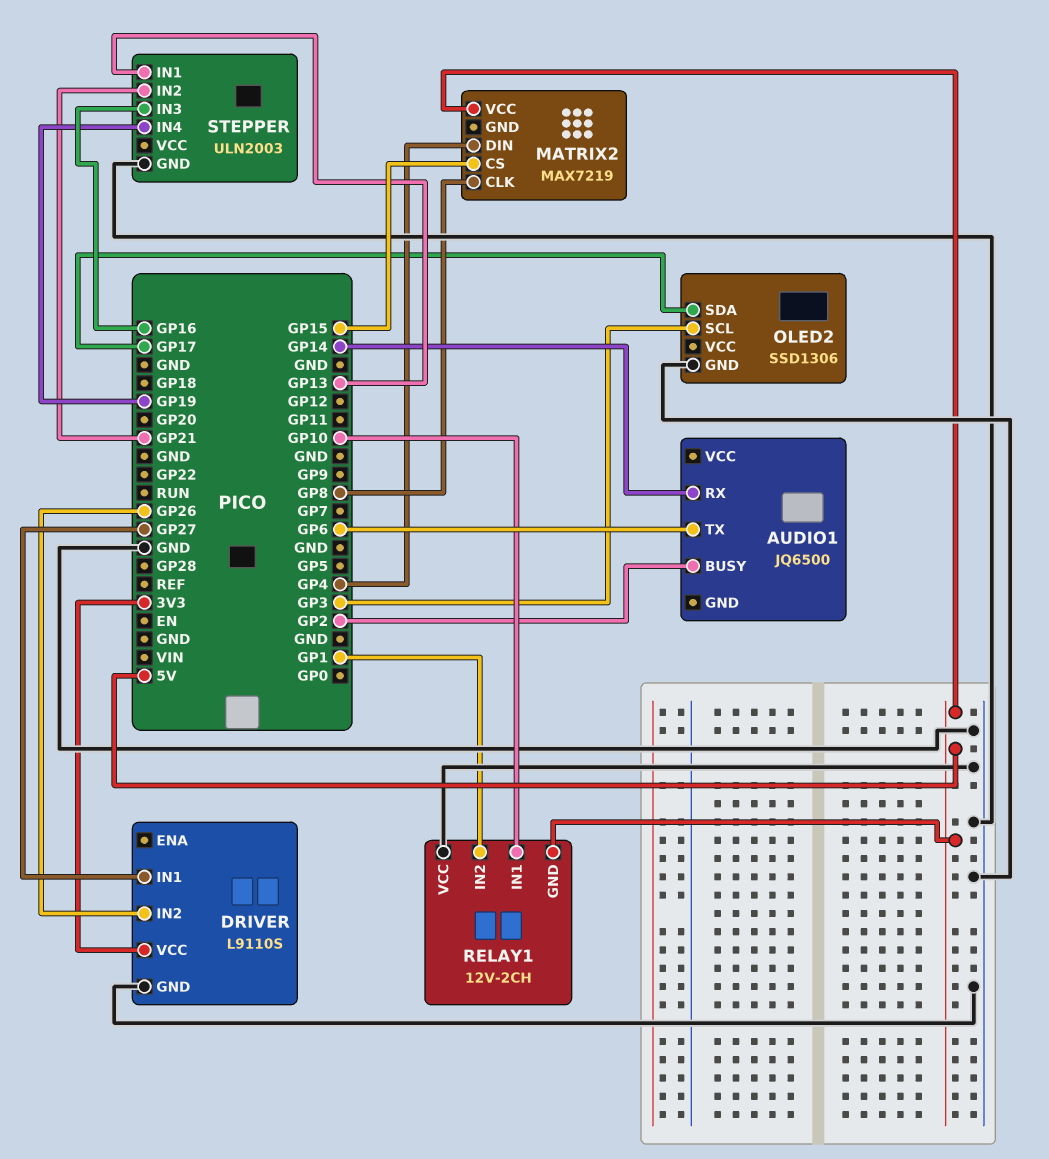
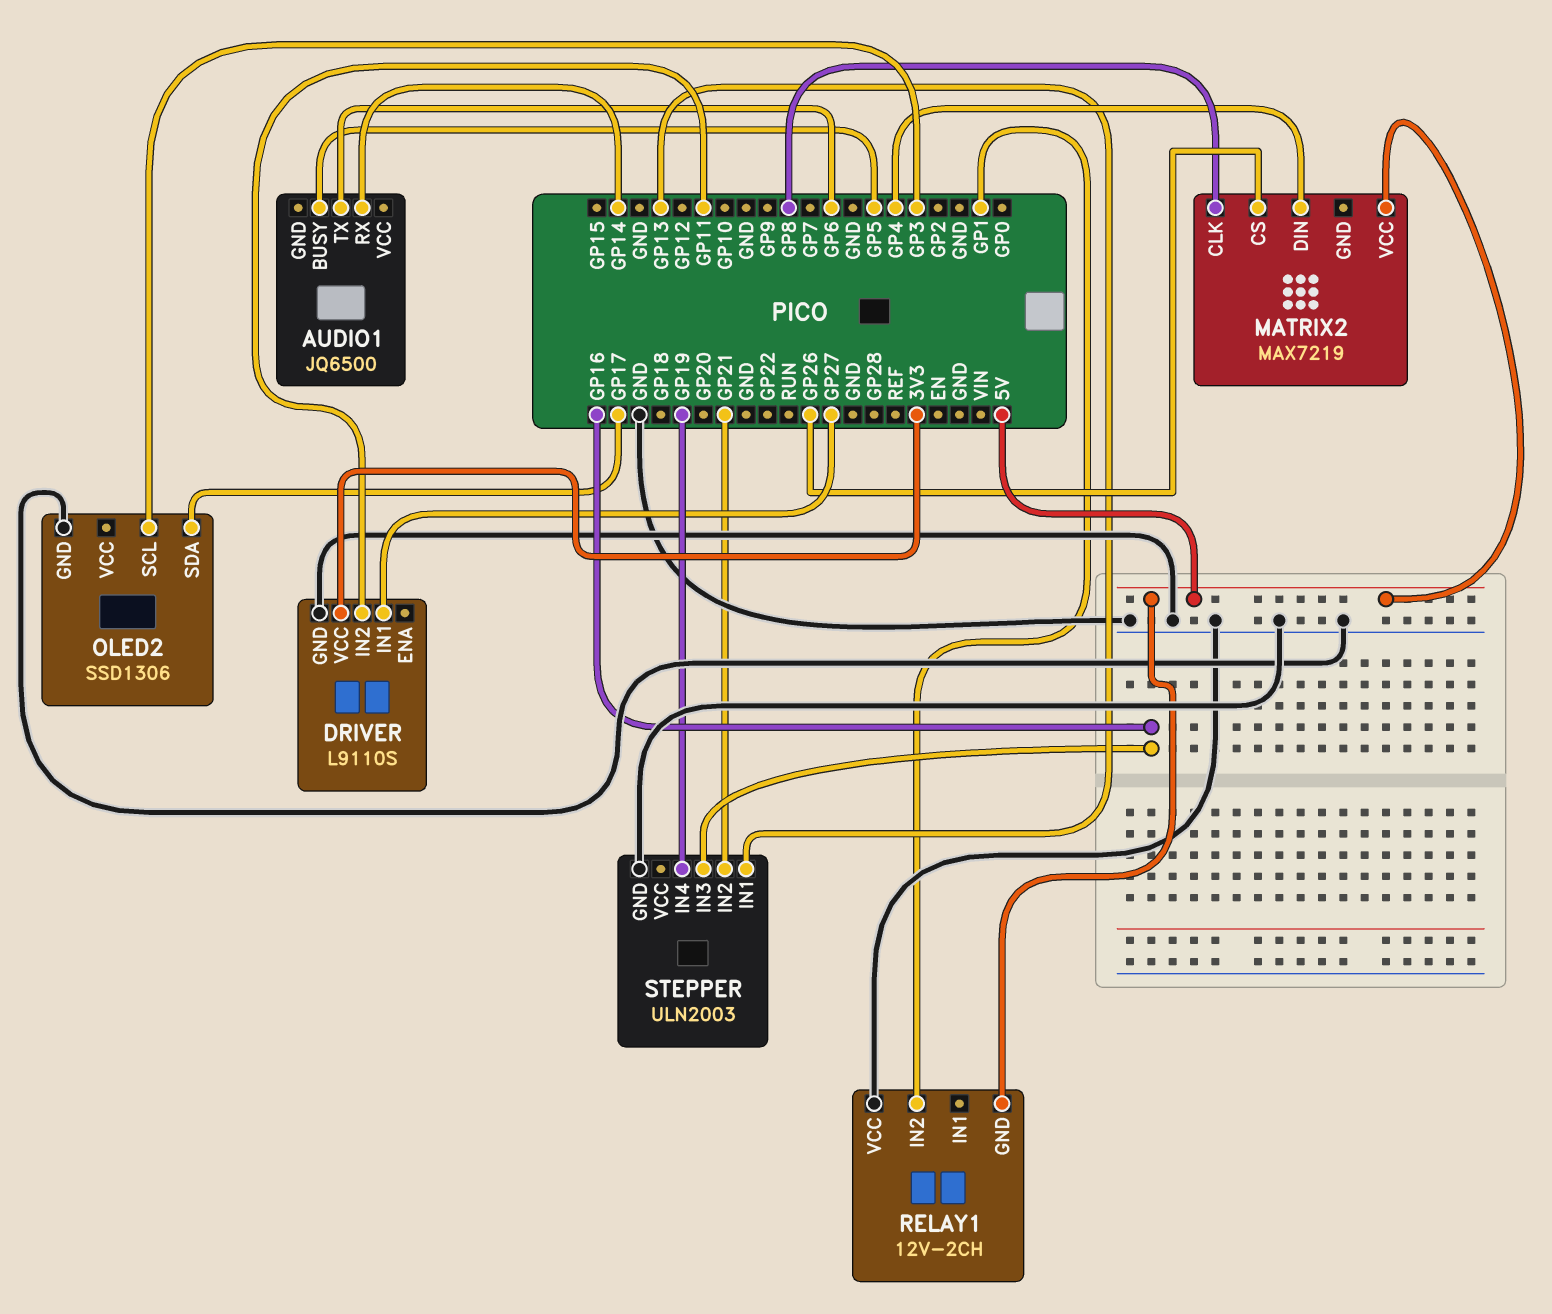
AUDIO1 pin BUSY: GP2 -> GP5
DRIVER pin IN2: GP26 -> GP11
MATRIX2 pin CS: GP15 -> GP26
RELAY1 pin IN1: GP10 -> none

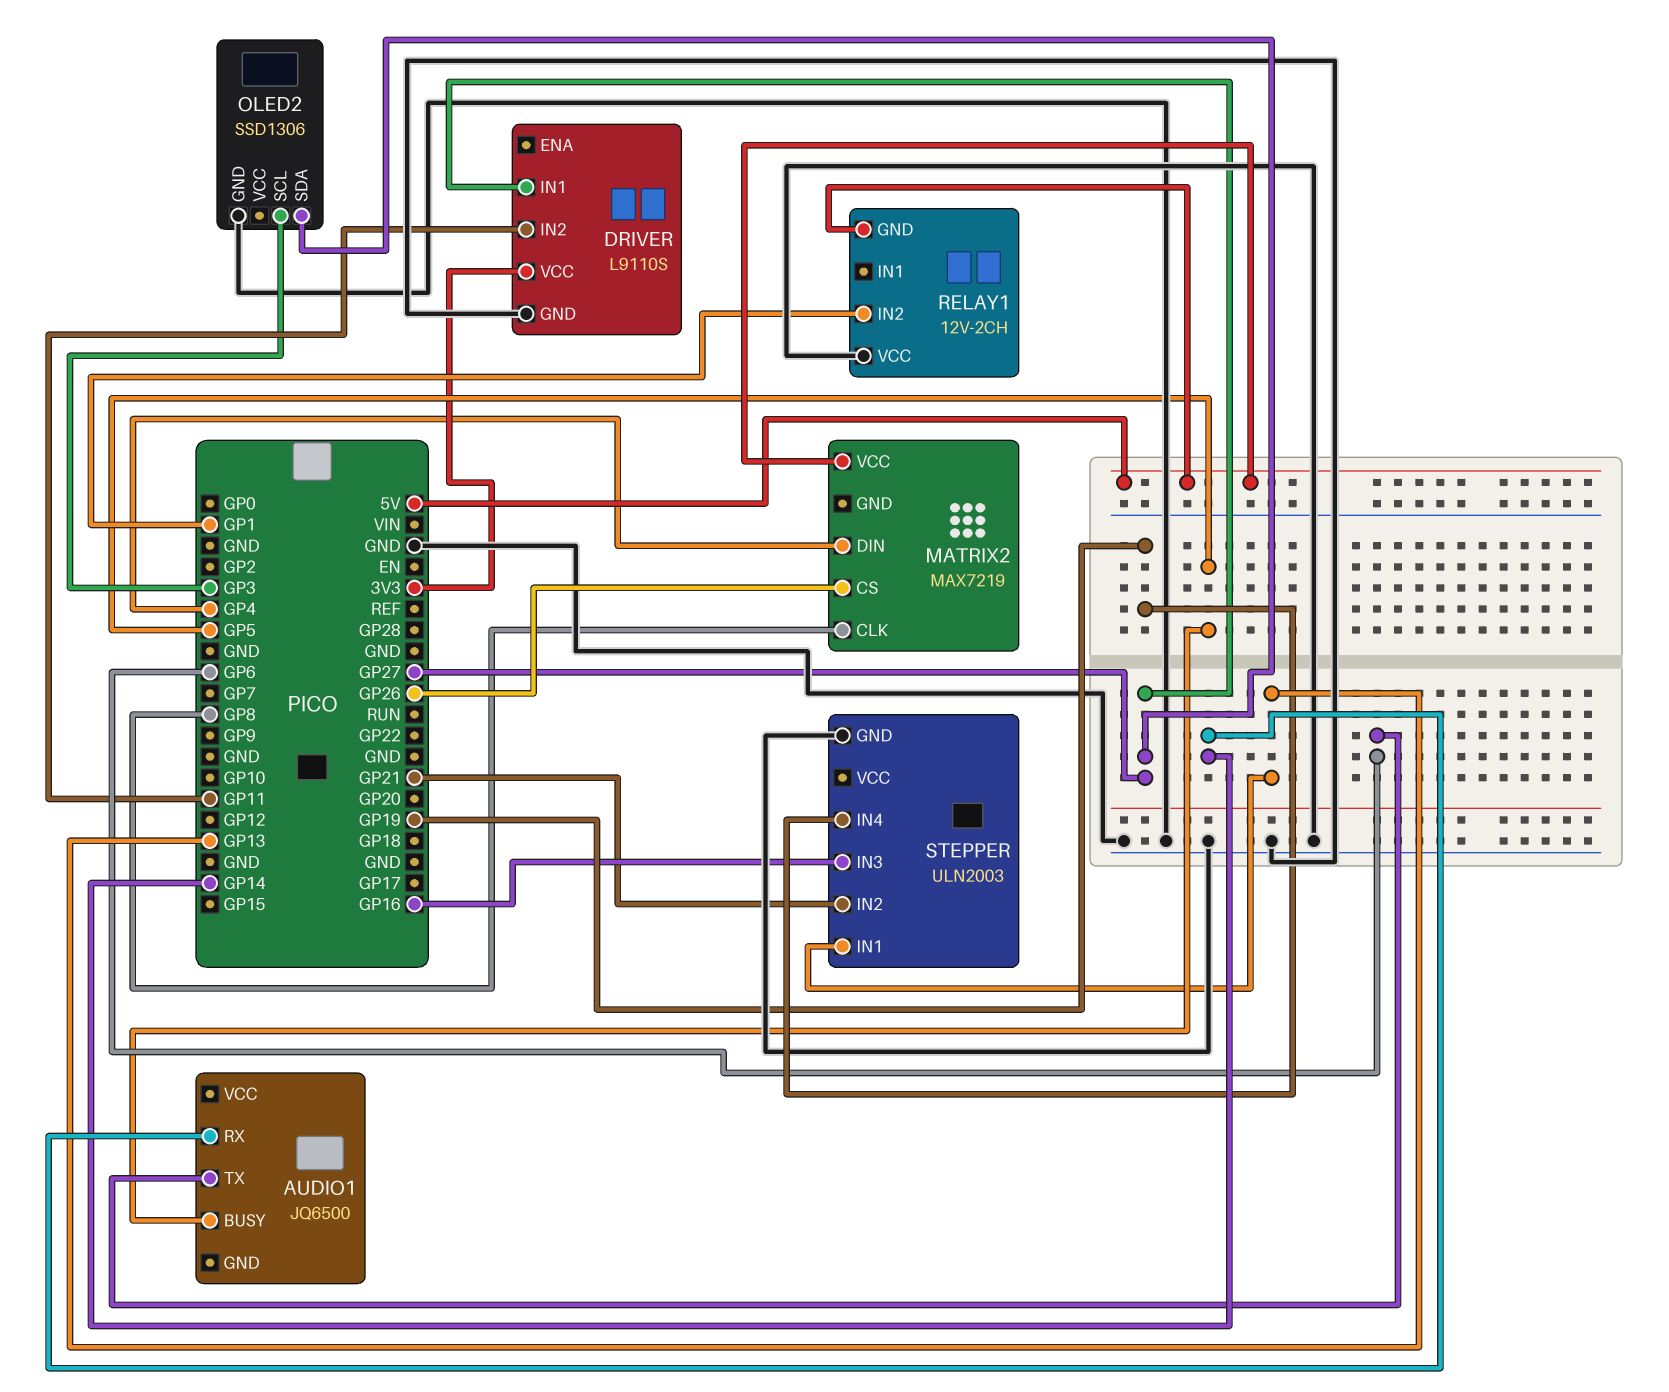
OLED2 pin SDA: GP17 -> GP27

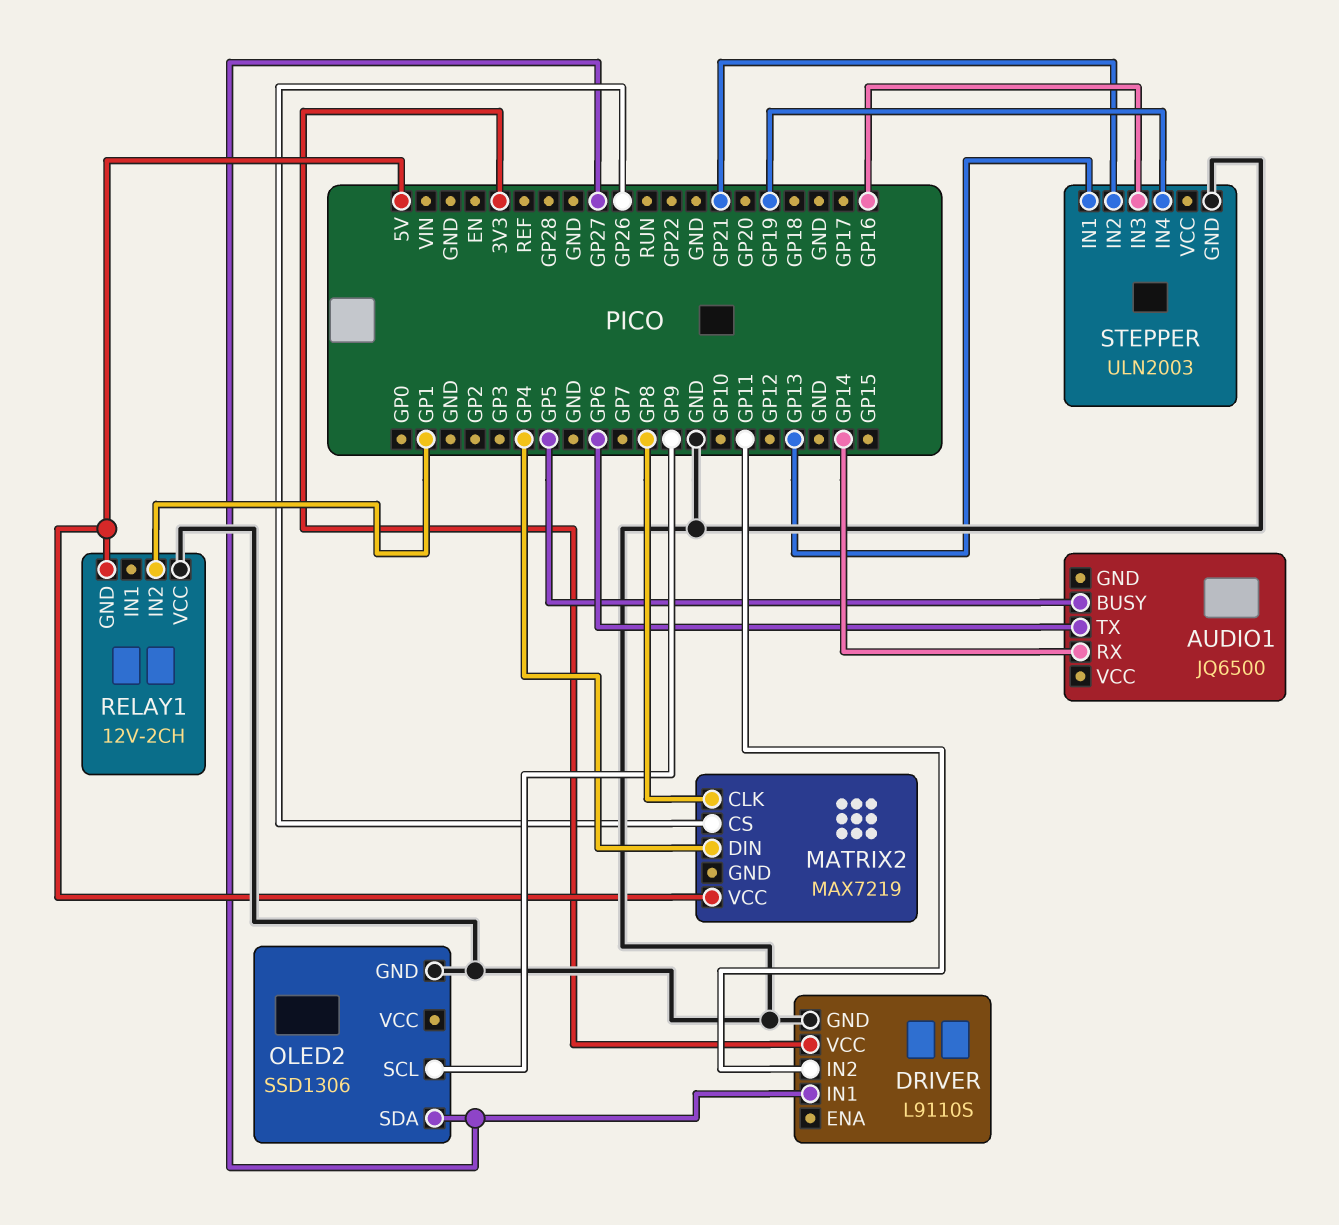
OLED2 pin SCL: GP3 -> GP9

